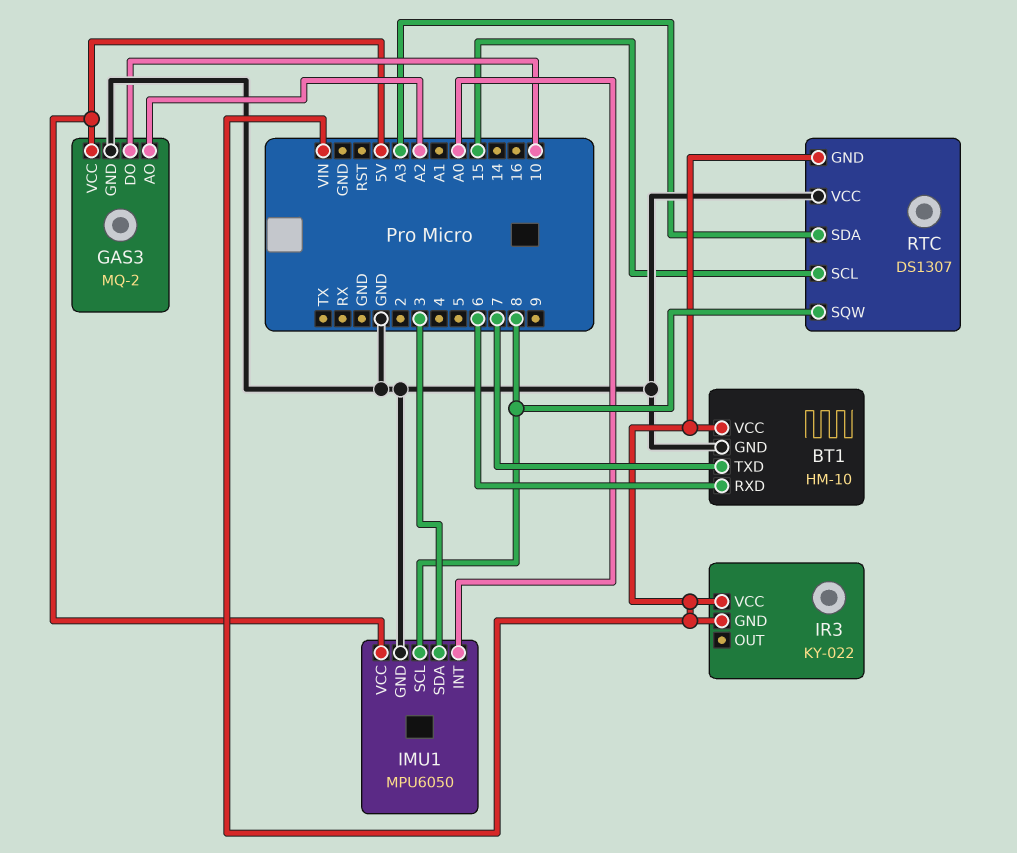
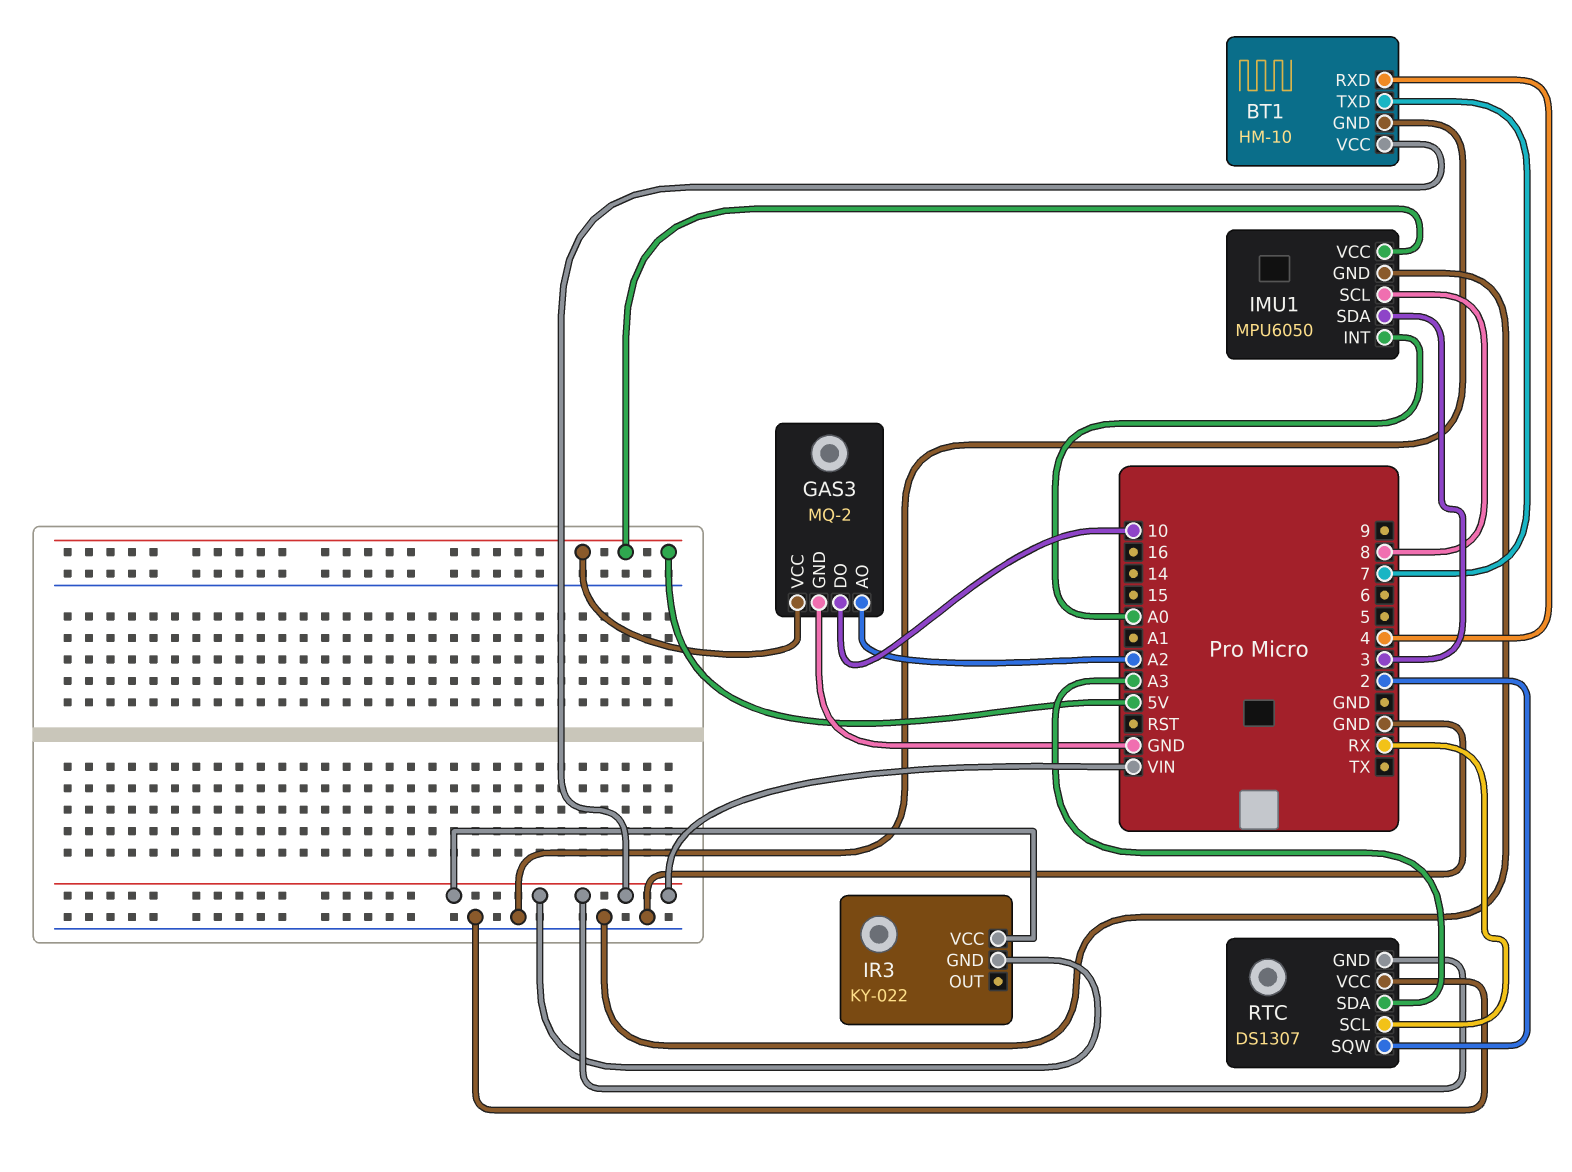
BT1 pin RXD: 6 -> 4
RTC pin SCL: 15 -> RX
RTC pin SQW: 8 -> 2

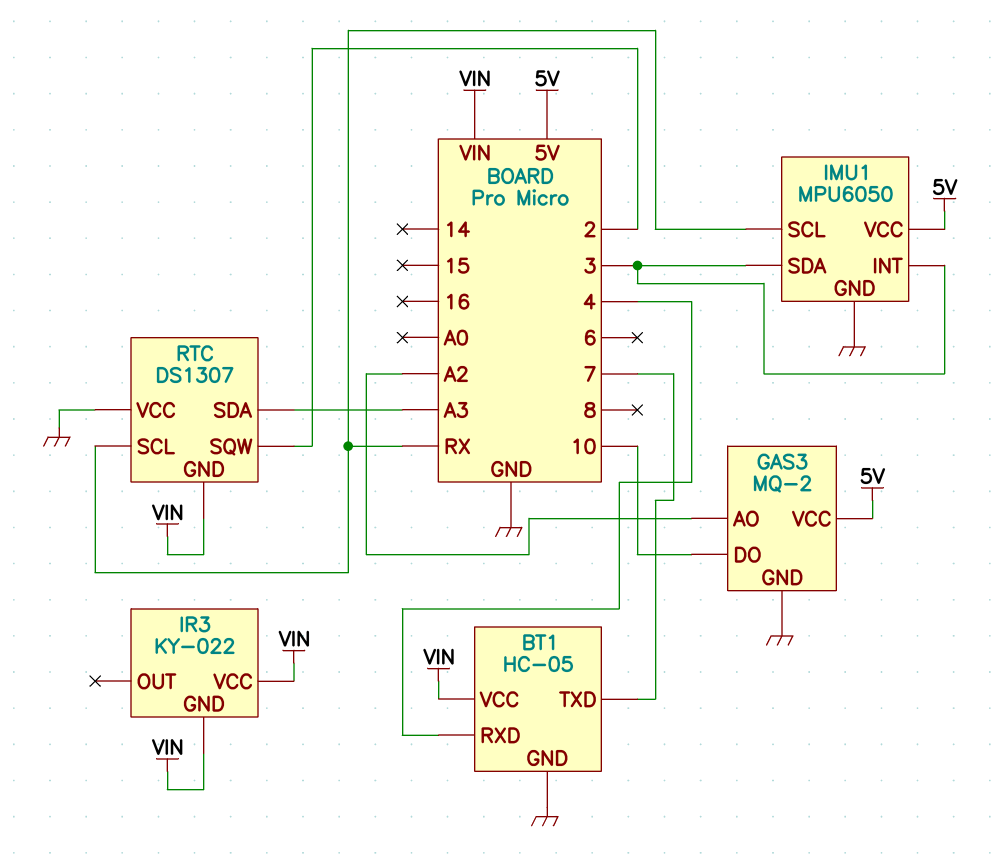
BT1: HM-10 -> HC-05
IMU1 pin INT: A0 -> 3
IMU1 pin SCL: 8 -> RX

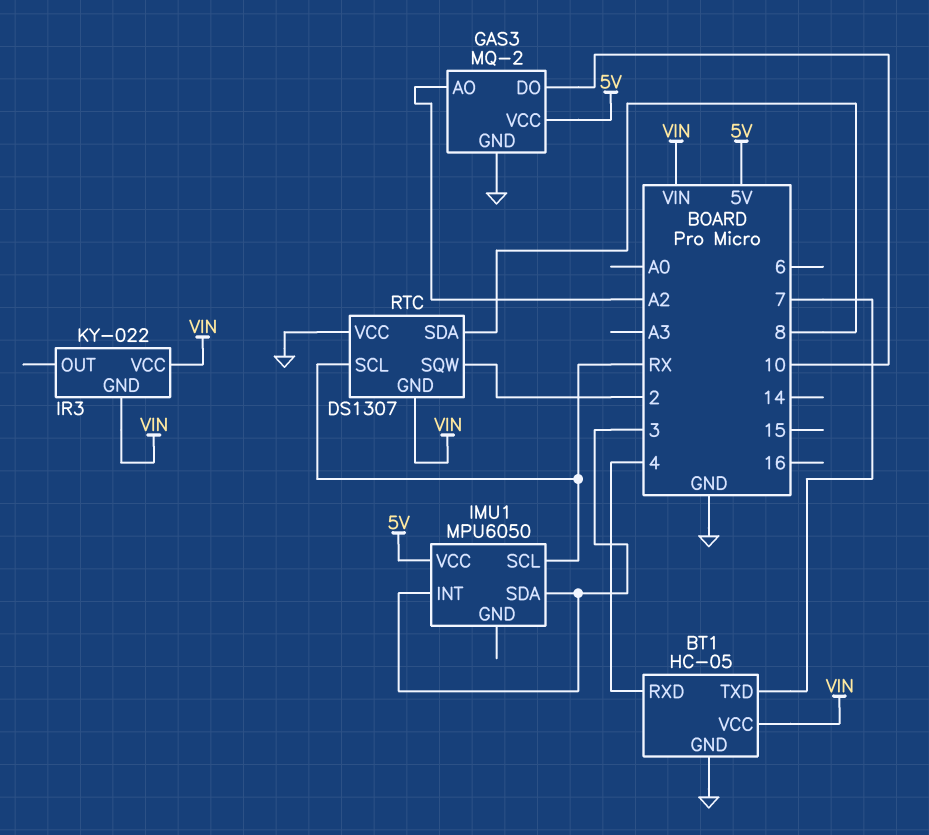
IMU1 pin GND: GND -> none
RTC pin SDA: A3 -> 8

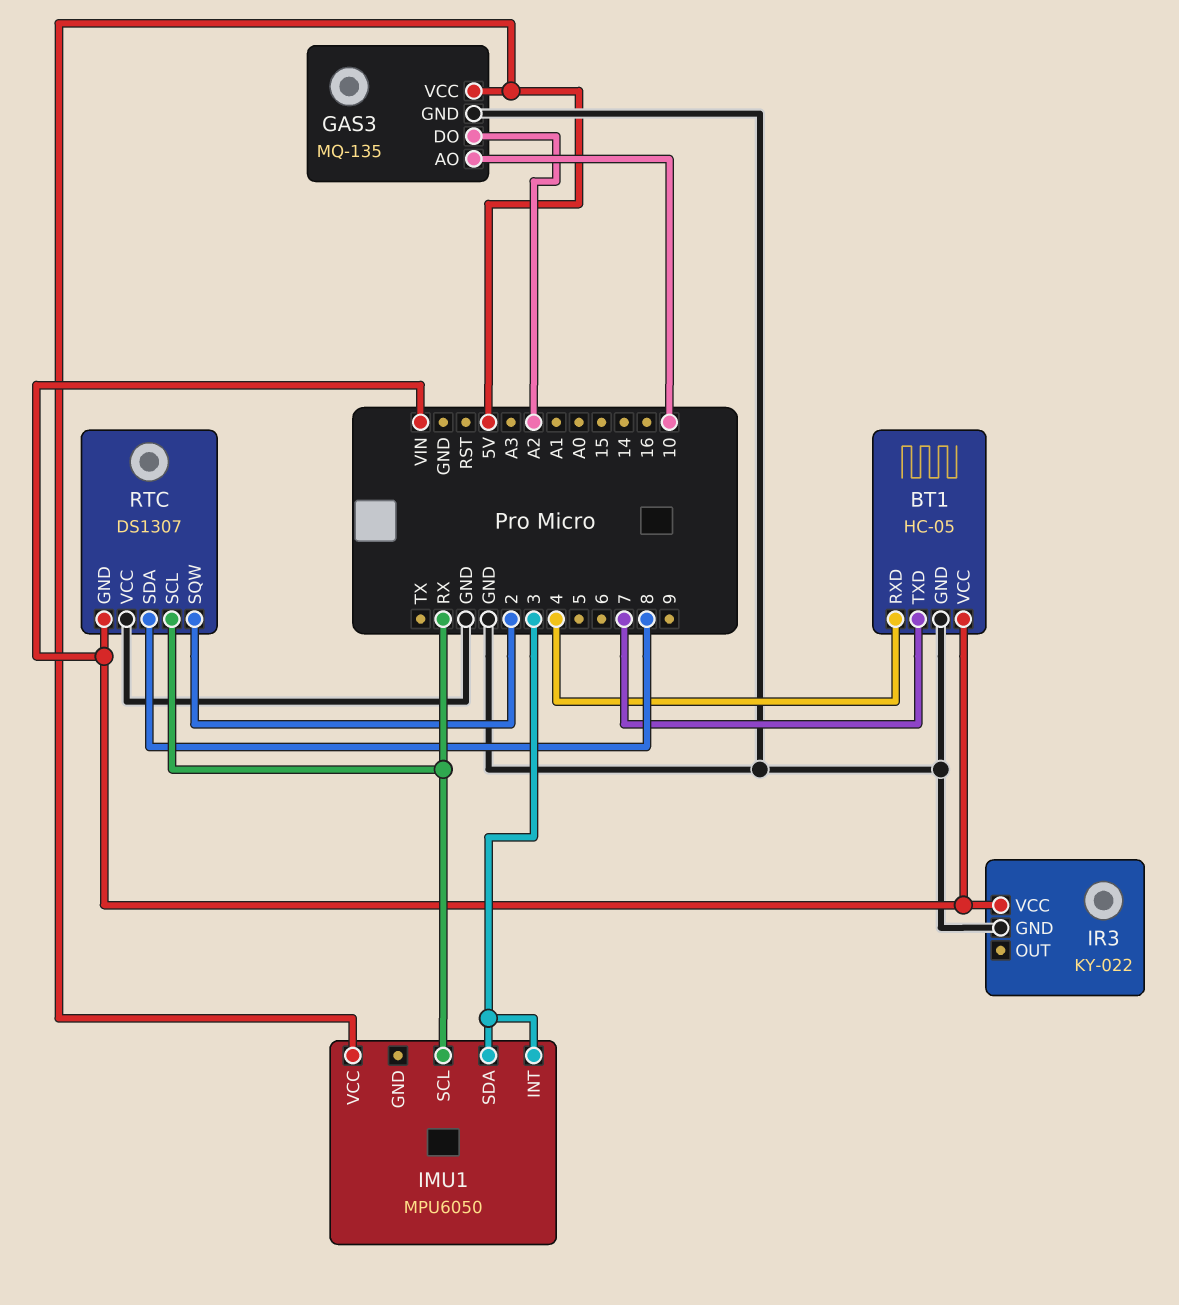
GAS3: MQ-2 -> MQ-135
GAS3 pin AO: A2 -> 10
GAS3 pin DO: 10 -> A2
IR3 pin GND: VIN -> GND

